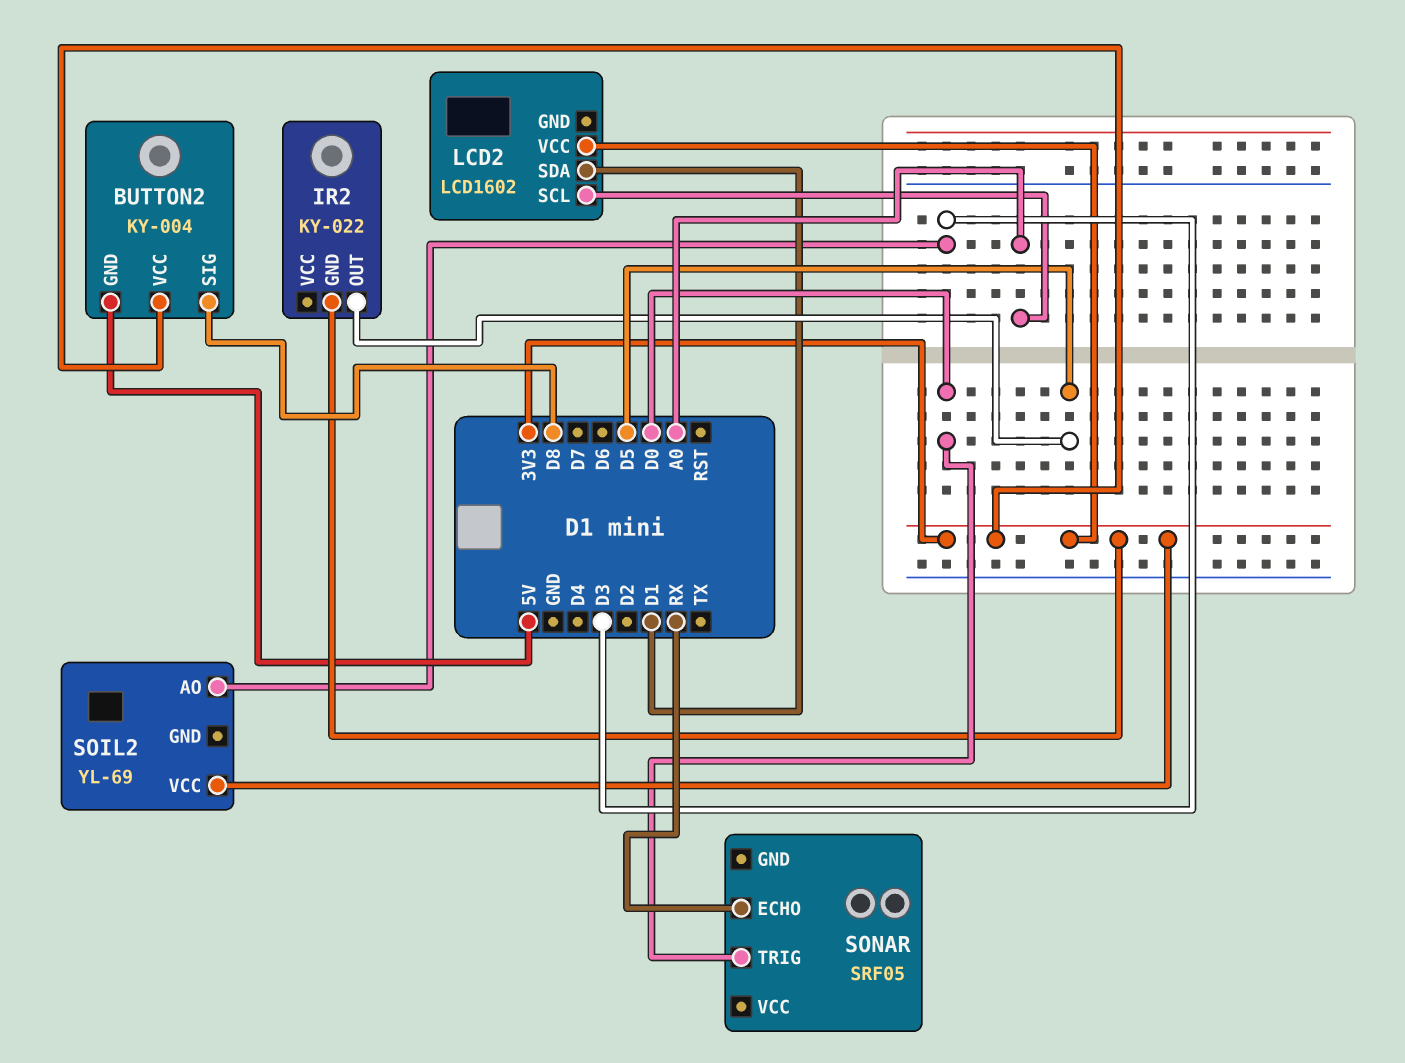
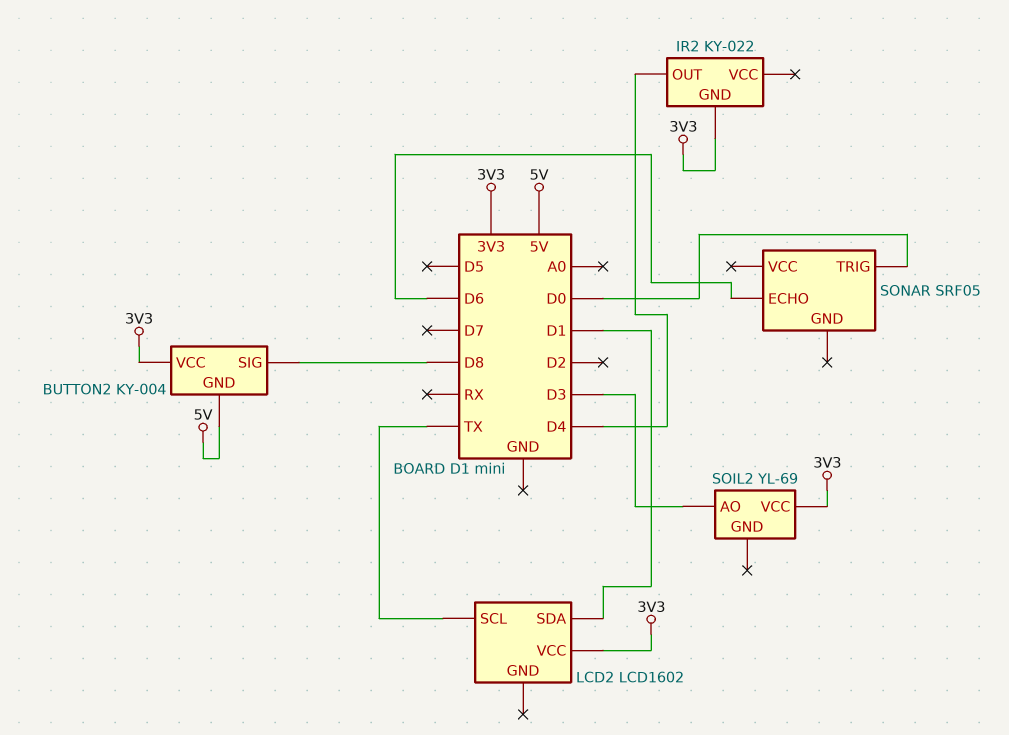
IR2 pin OUT: D5 -> D4
LCD2 pin SCL: A0 -> TX
SONAR pin ECHO: RX -> D6

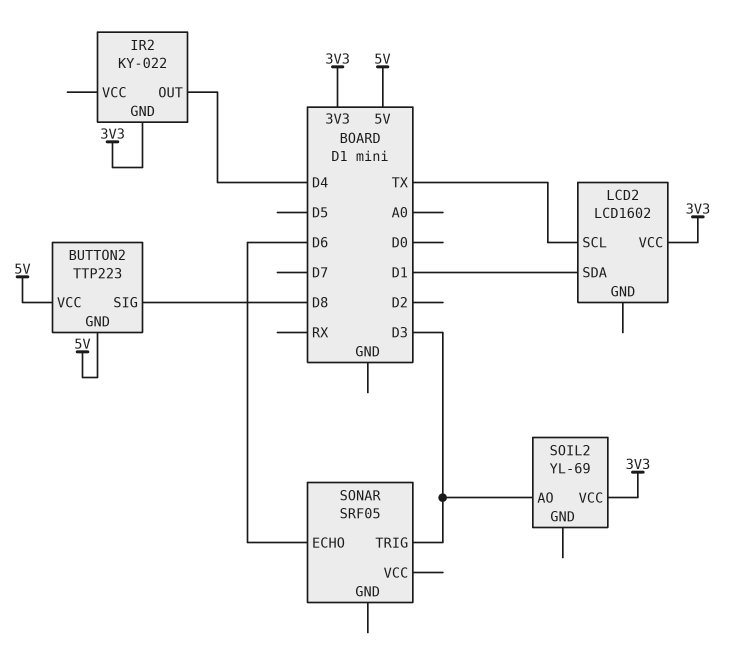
BUTTON2: KY-004 -> TTP223
BUTTON2 pin VCC: 3V3 -> 5V
SONAR pin TRIG: D0 -> D3

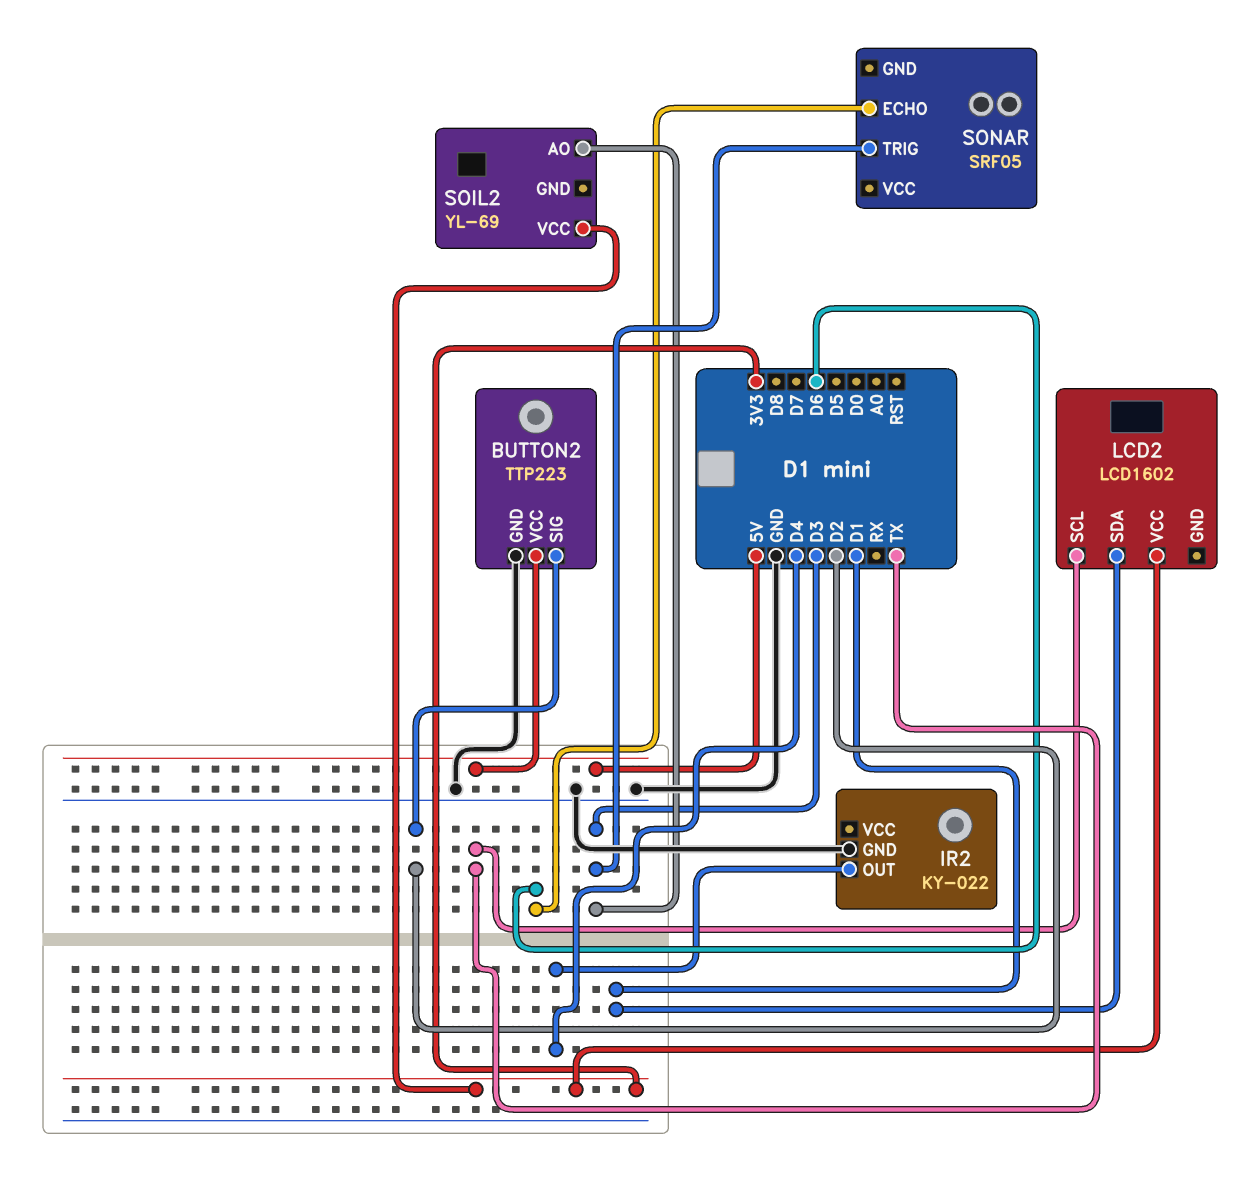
BUTTON2 pin GND: 5V -> GND
BUTTON2 pin SIG: D8 -> D2
IR2 pin GND: 3V3 -> GND

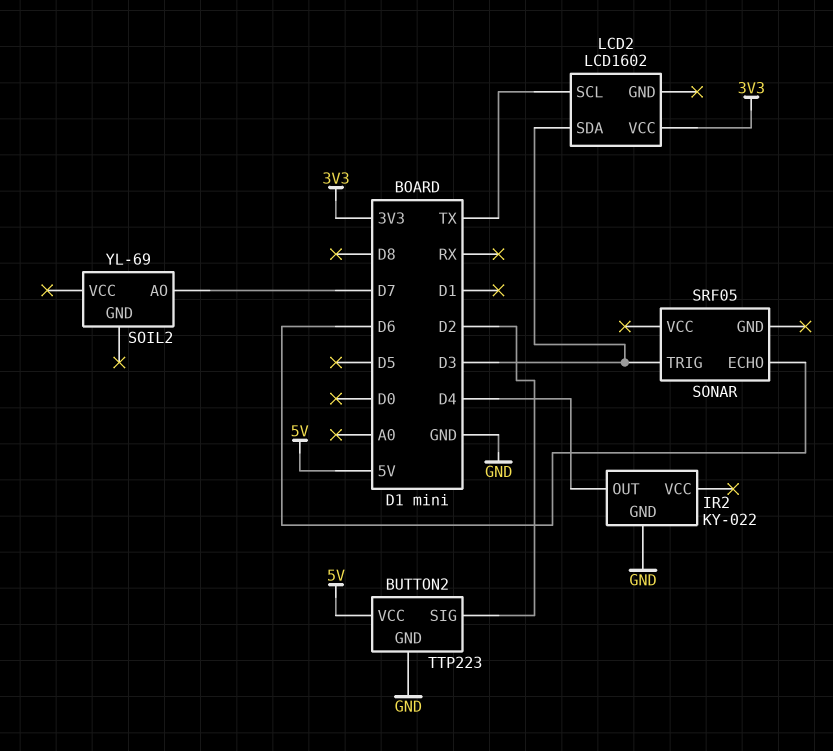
LCD2 pin SDA: D1 -> D3
SOIL2 pin AO: D3 -> D7
SOIL2 pin VCC: 3V3 -> none

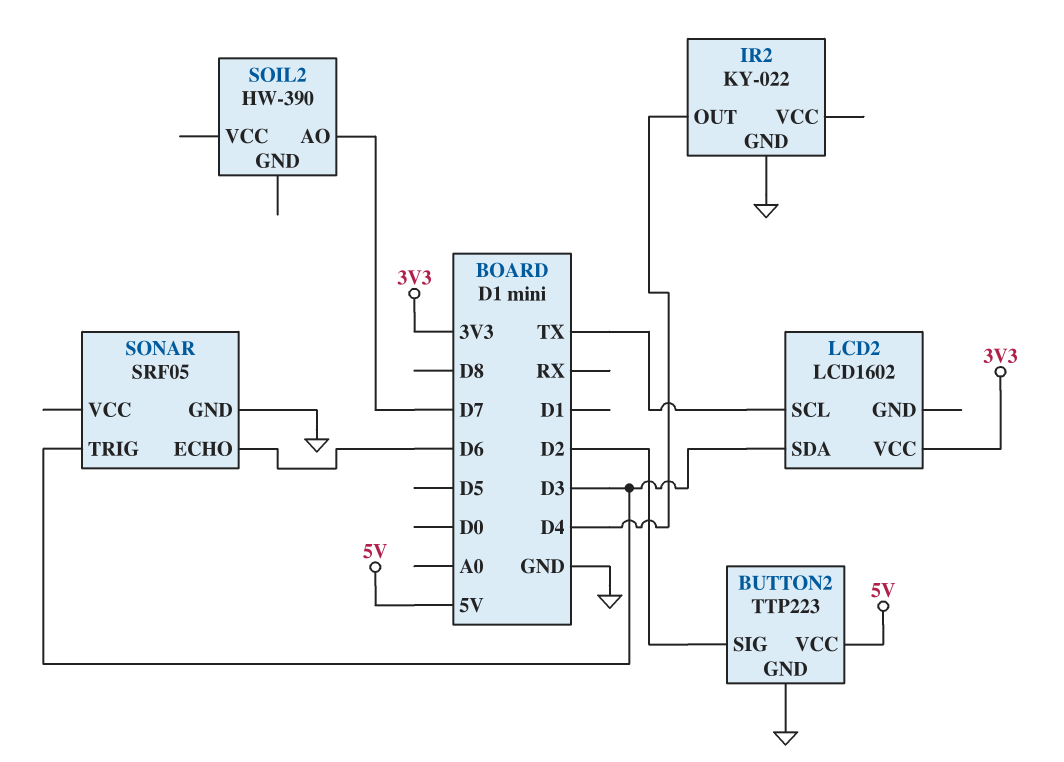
SOIL2: YL-69 -> HW-390
SONAR pin GND: none -> GND

